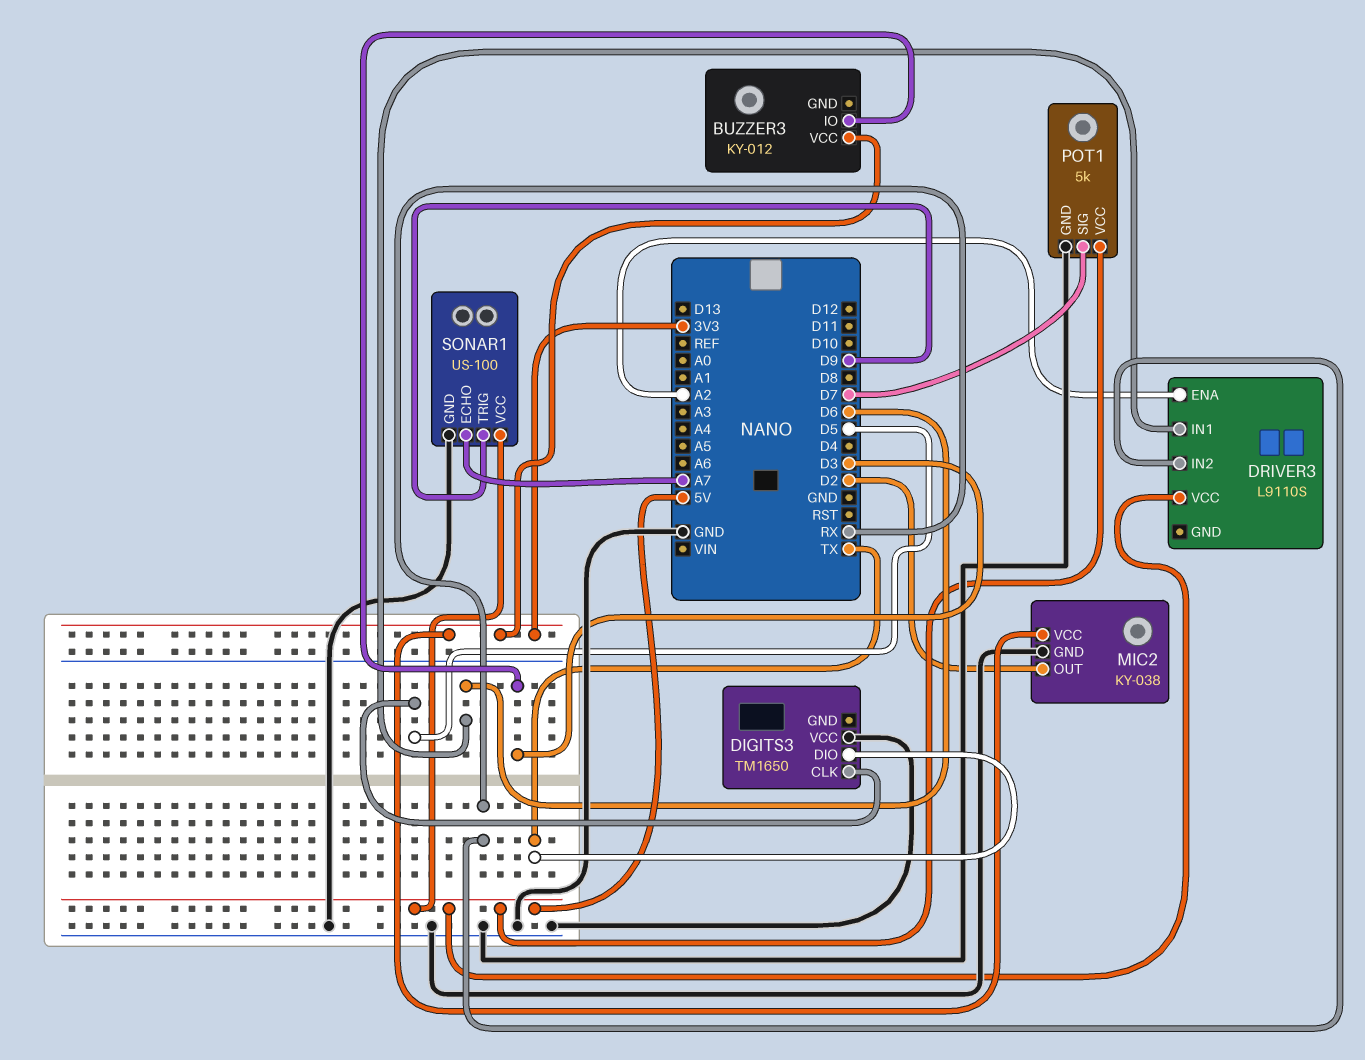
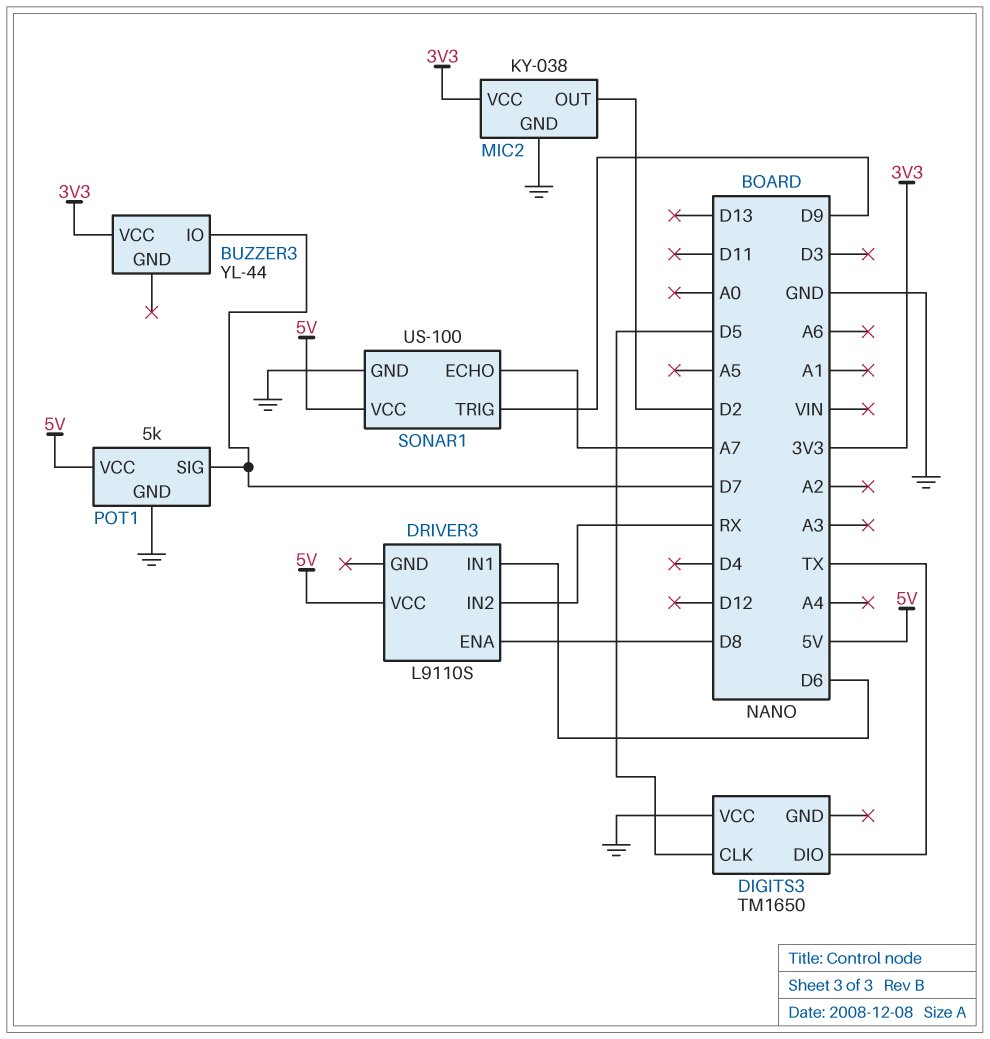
BUZZER3: KY-012 -> YL-44
BUZZER3 pin IO: D3 -> D7
DRIVER3 pin ENA: A2 -> D8

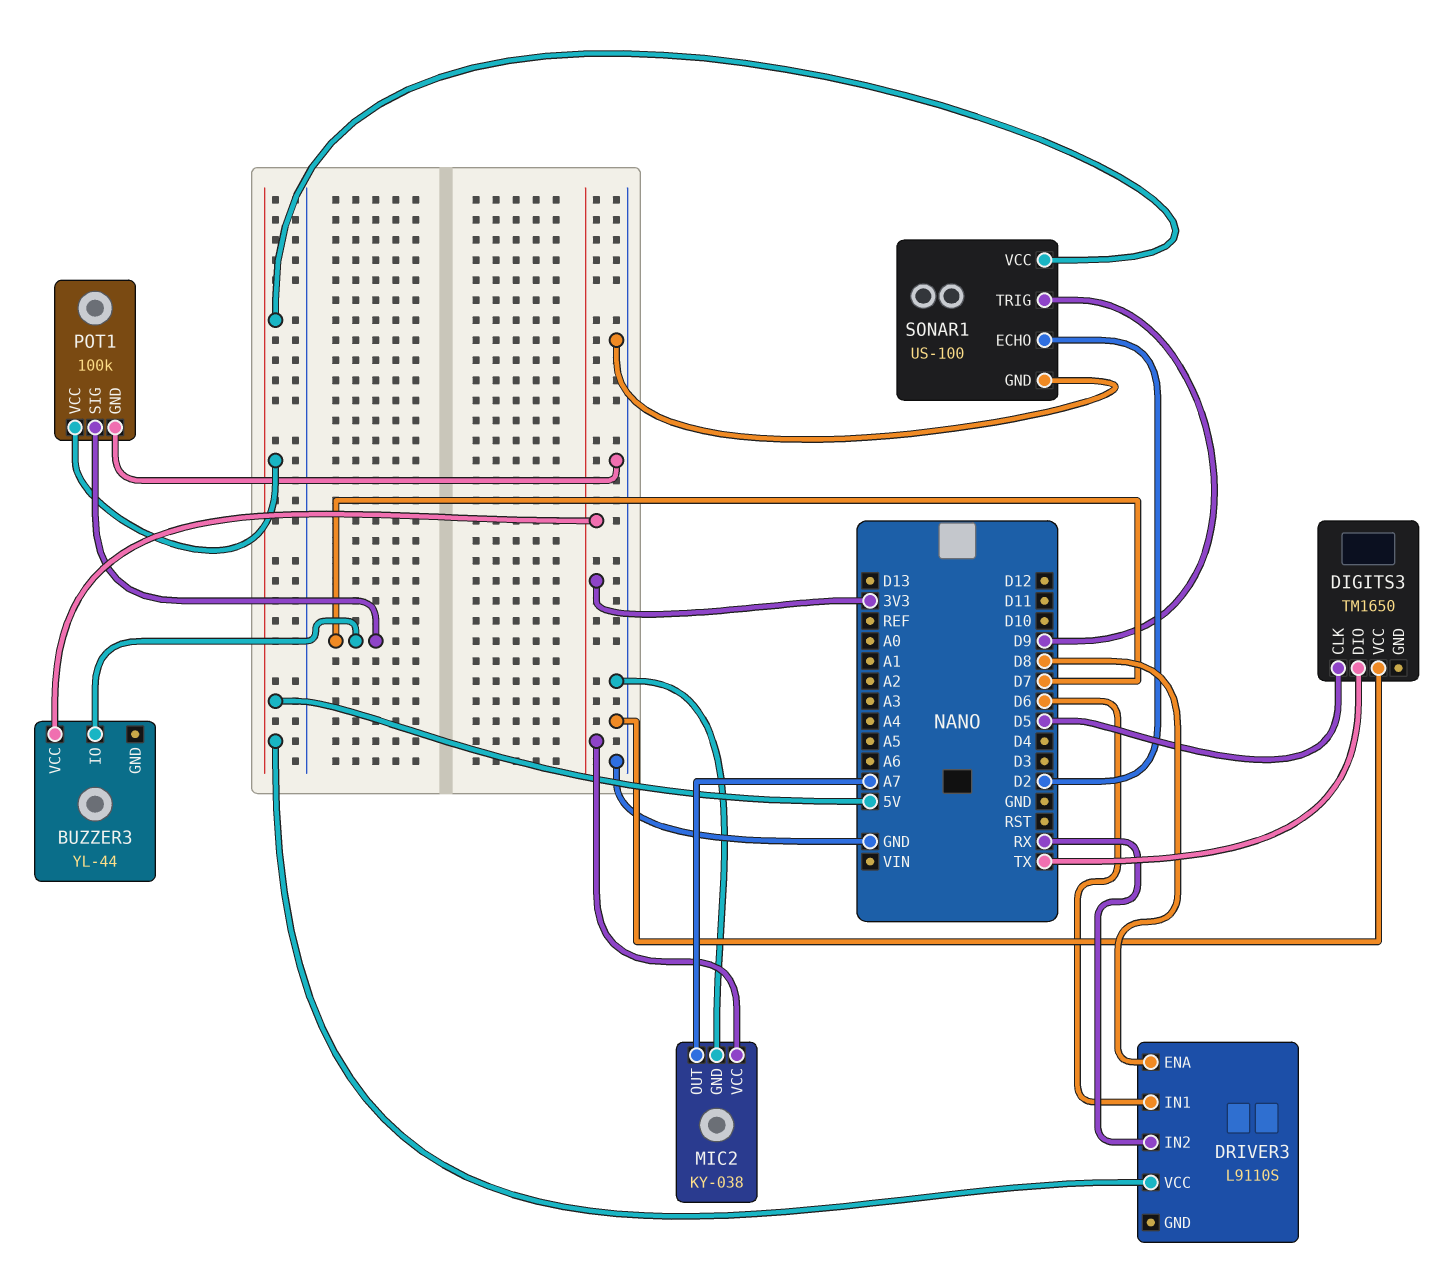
MIC2 pin OUT: D2 -> A7
POT1: 5k -> 100k
SONAR1 pin ECHO: A7 -> D2

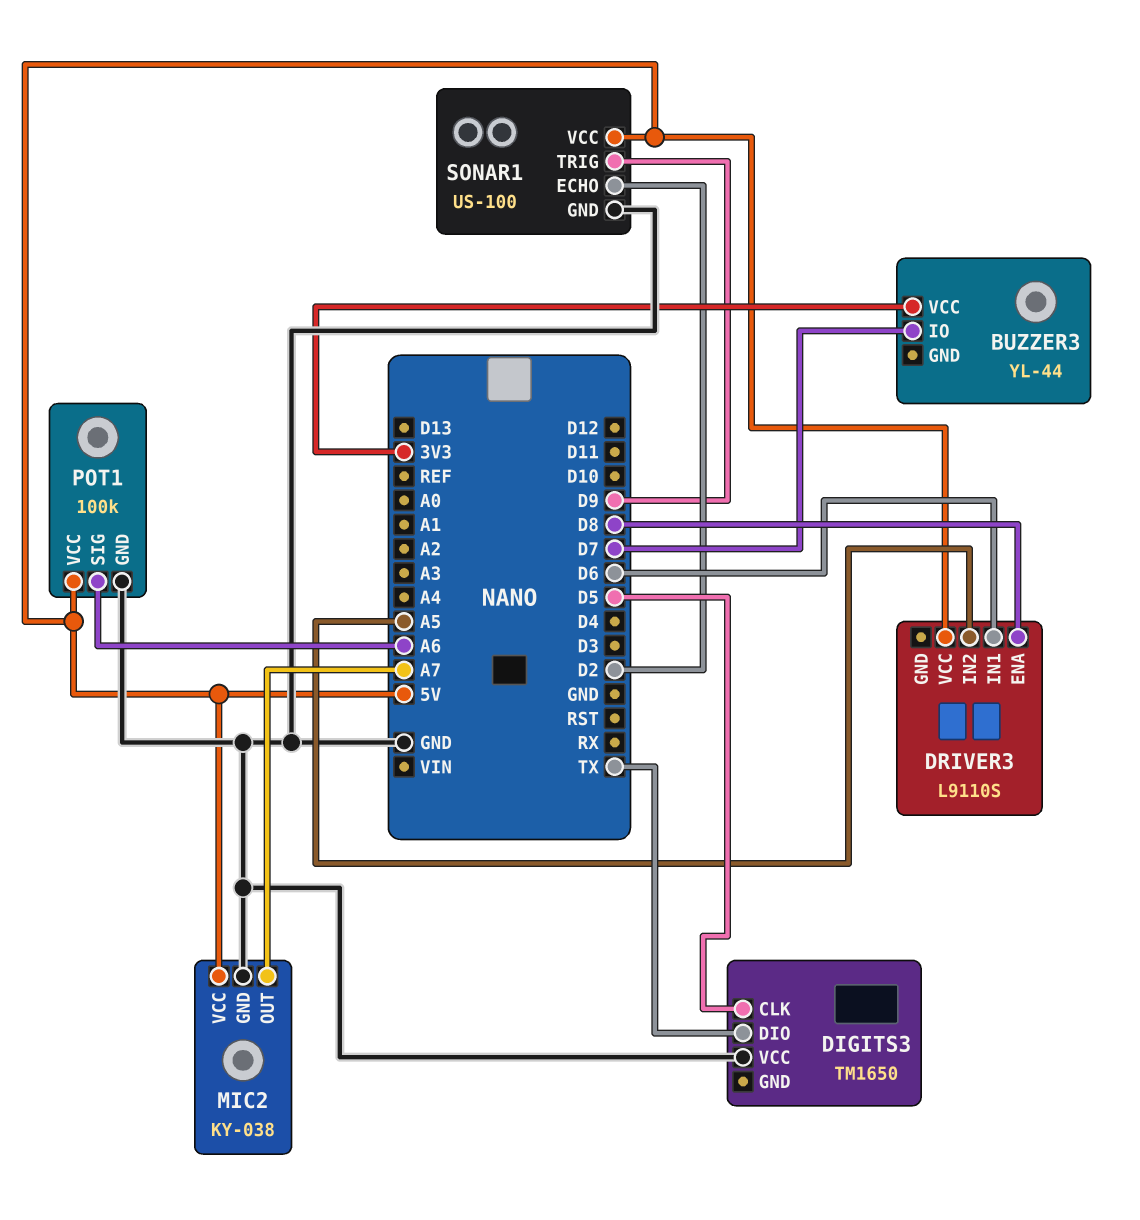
DRIVER3 pin IN2: RX -> A5
MIC2 pin VCC: 3V3 -> 5V
POT1 pin SIG: D7 -> A6

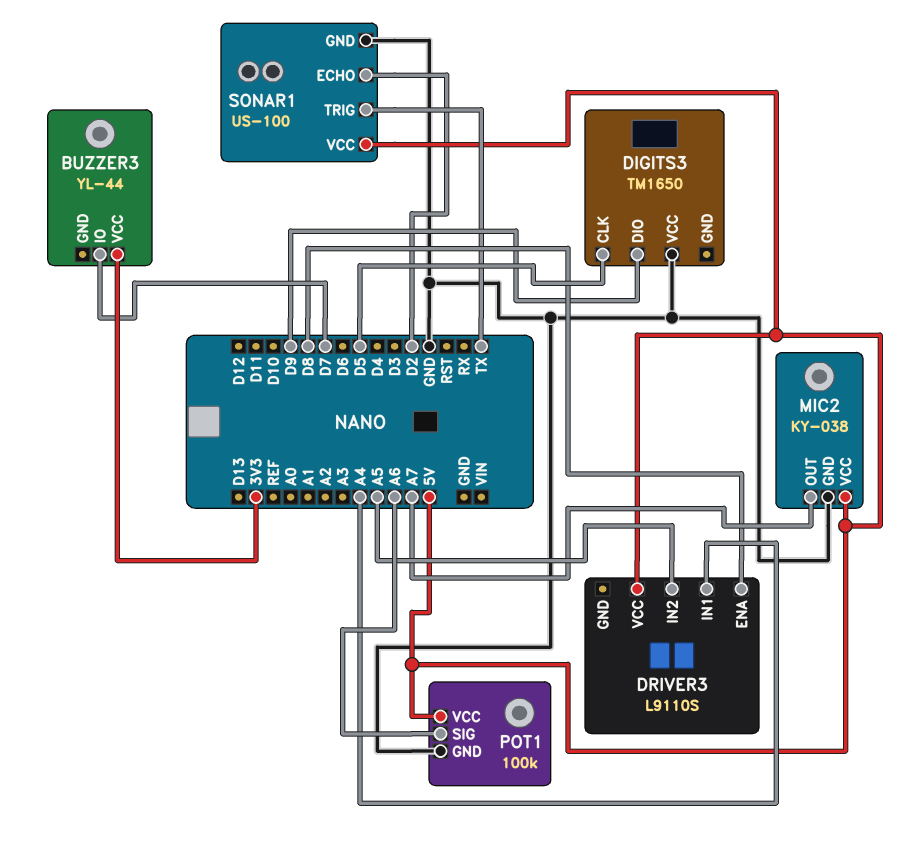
DIGITS3 pin DIO: TX -> D9
DRIVER3 pin IN1: D6 -> A4
SONAR1 pin TRIG: D9 -> TX

